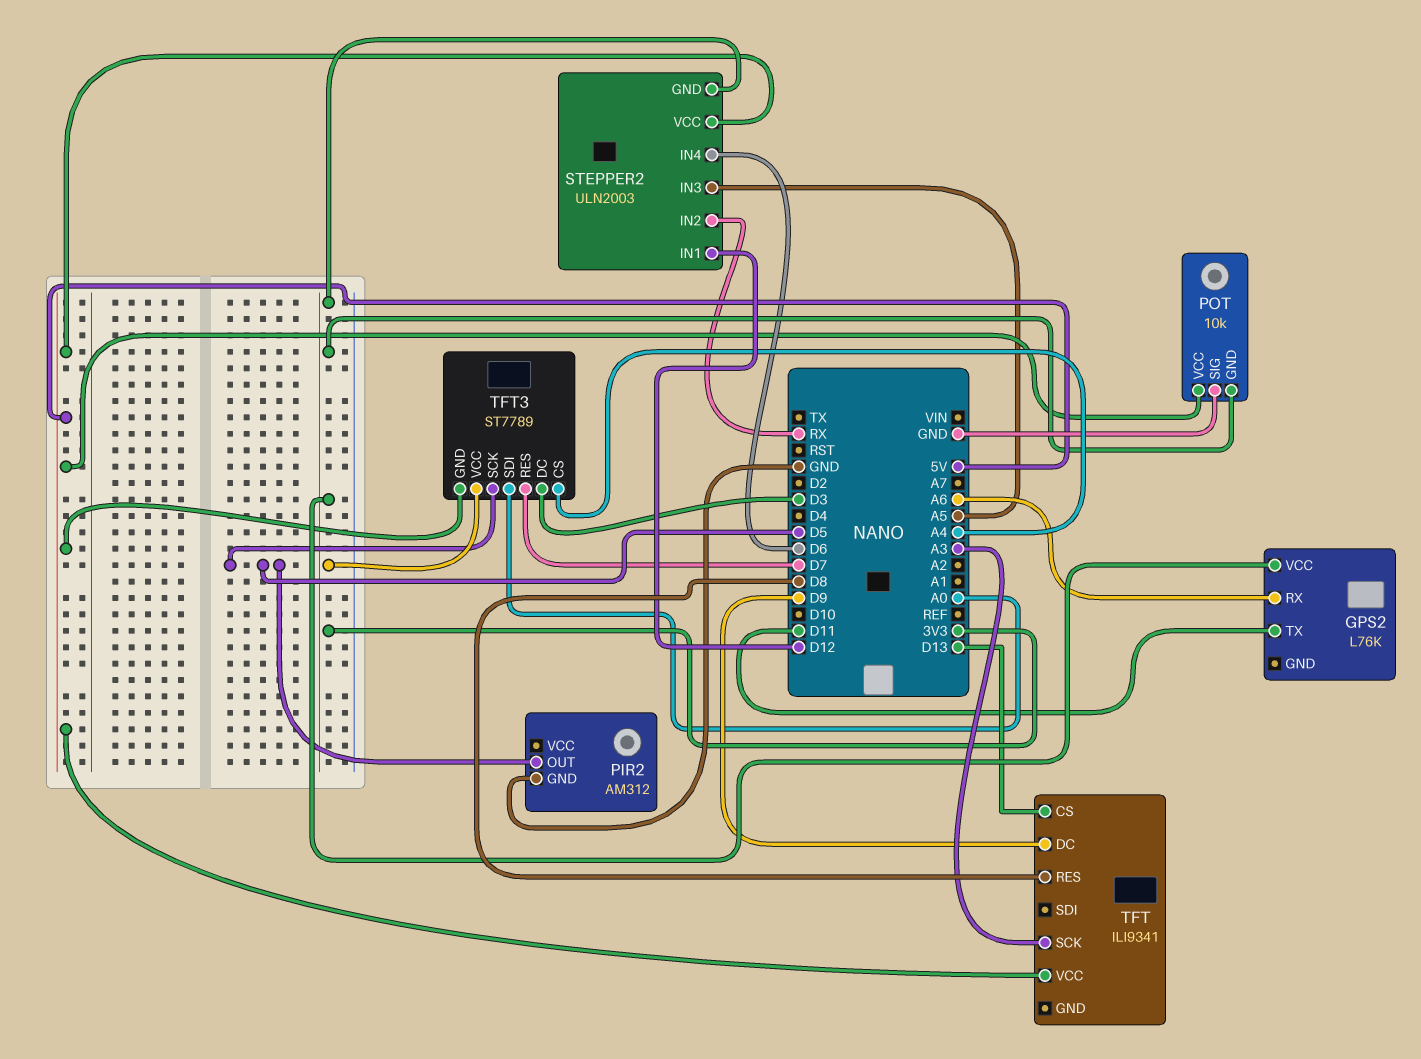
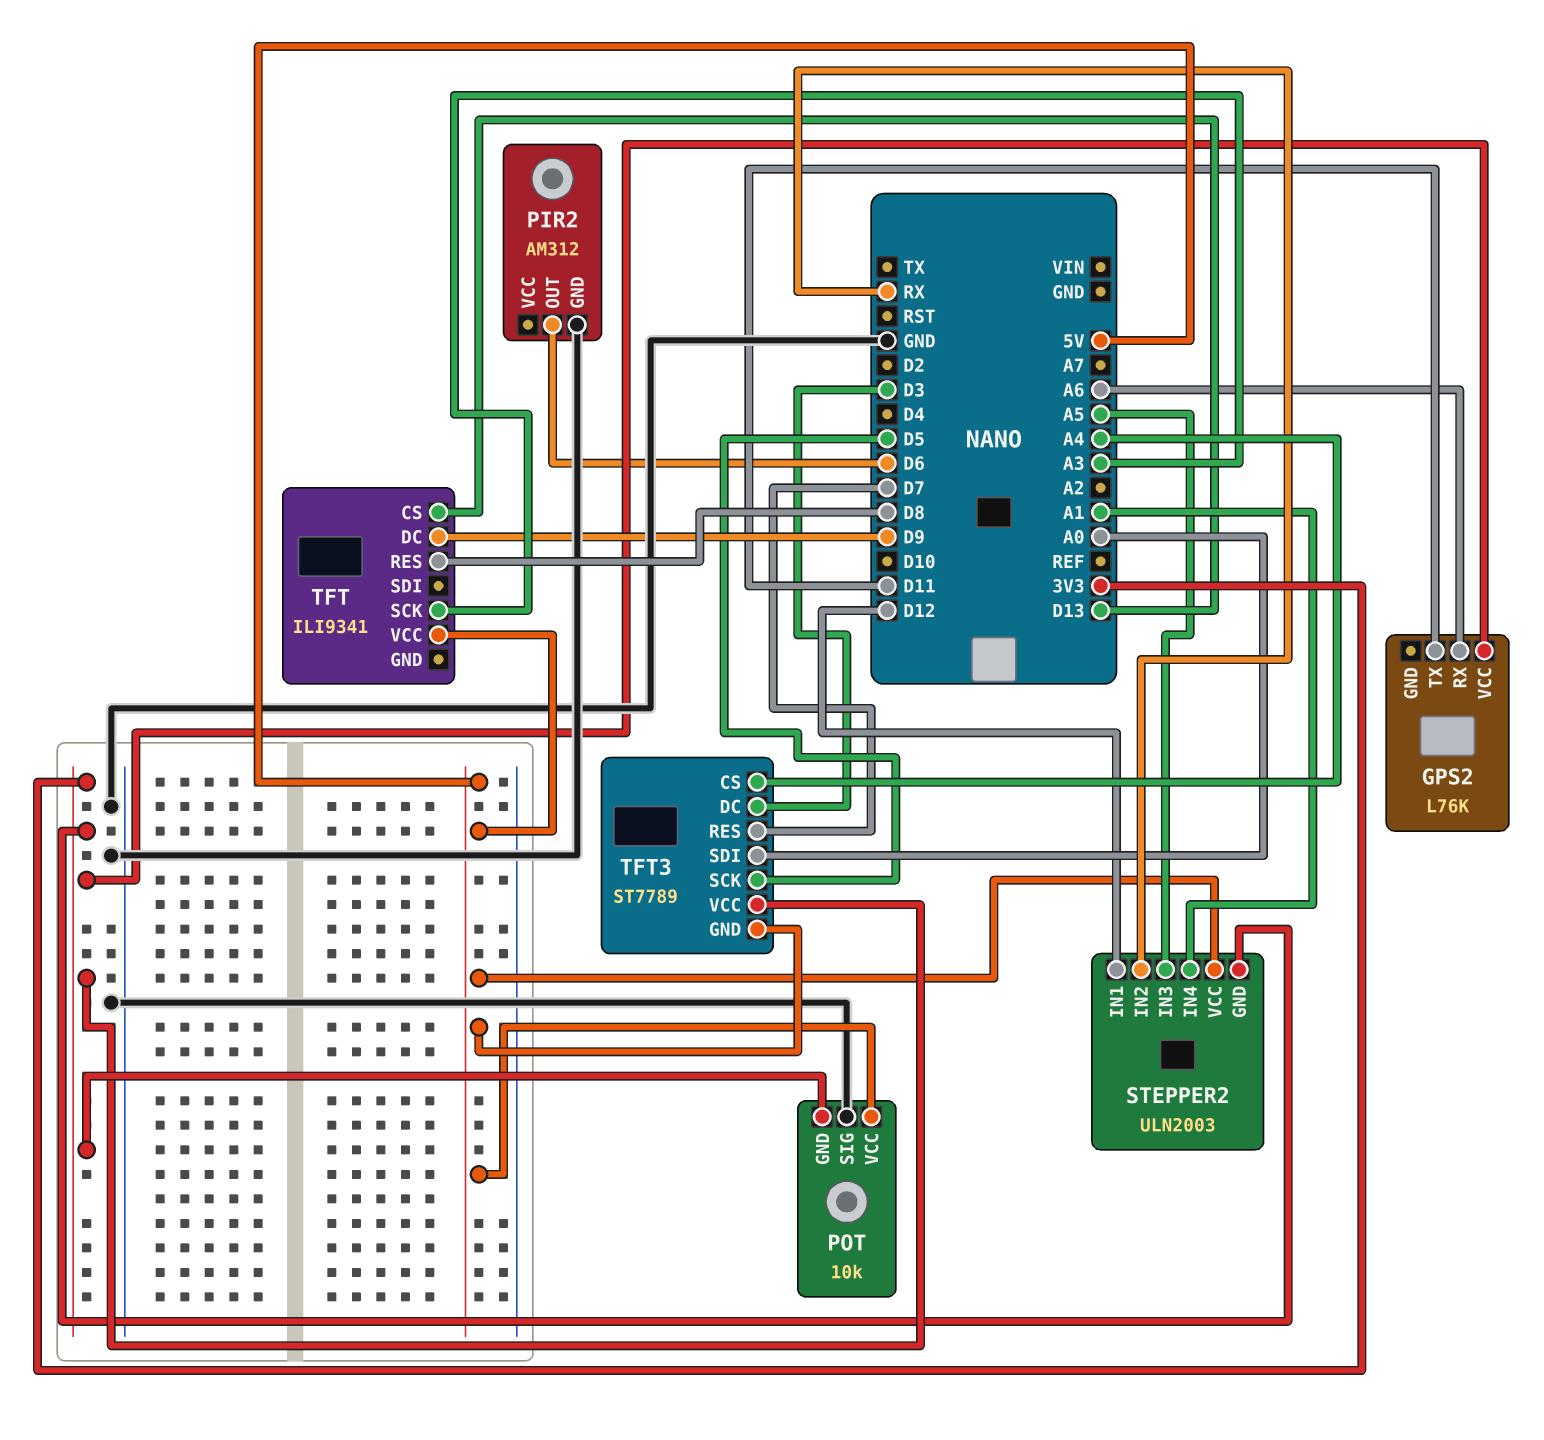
PIR2 pin OUT: D5 -> D6
STEPPER2 pin IN4: D6 -> A1

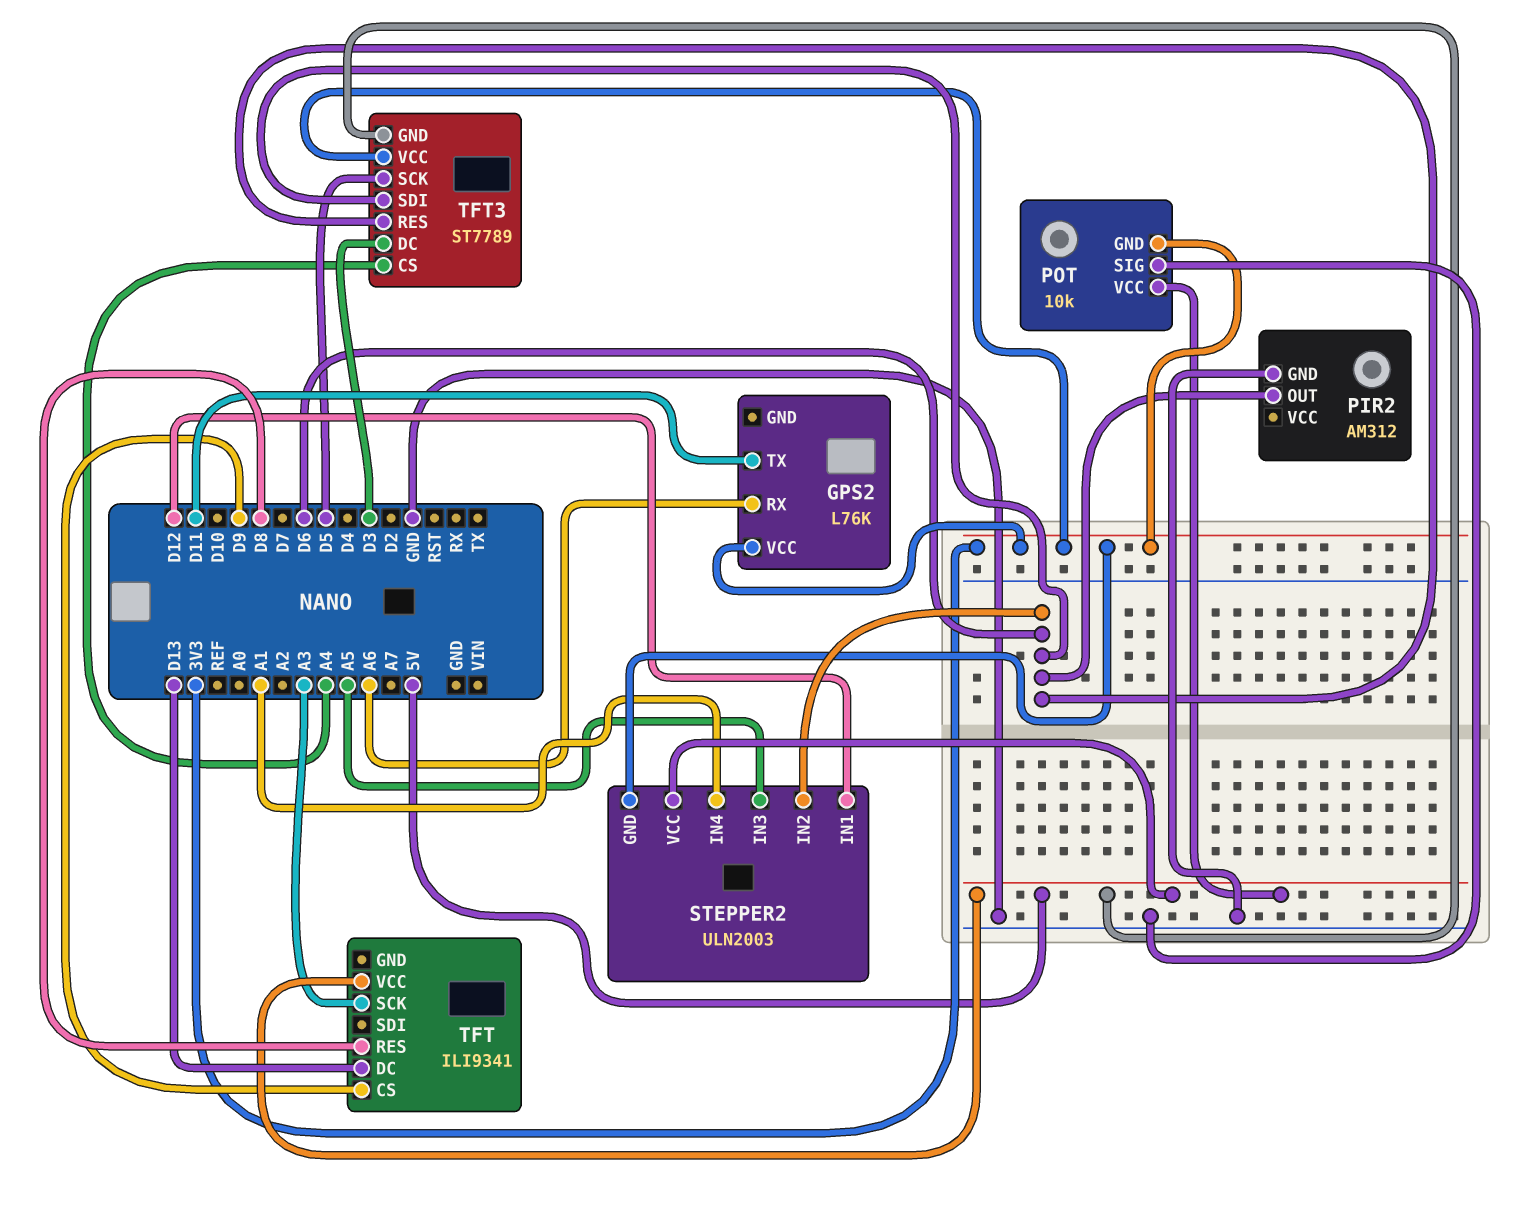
STEPPER2 pin IN2: RX -> D6
TFT pin CS: D13 -> D9
TFT pin DC: D9 -> D13
TFT3 pin RES: D7 -> D6
TFT3 pin SDI: A0 -> D6

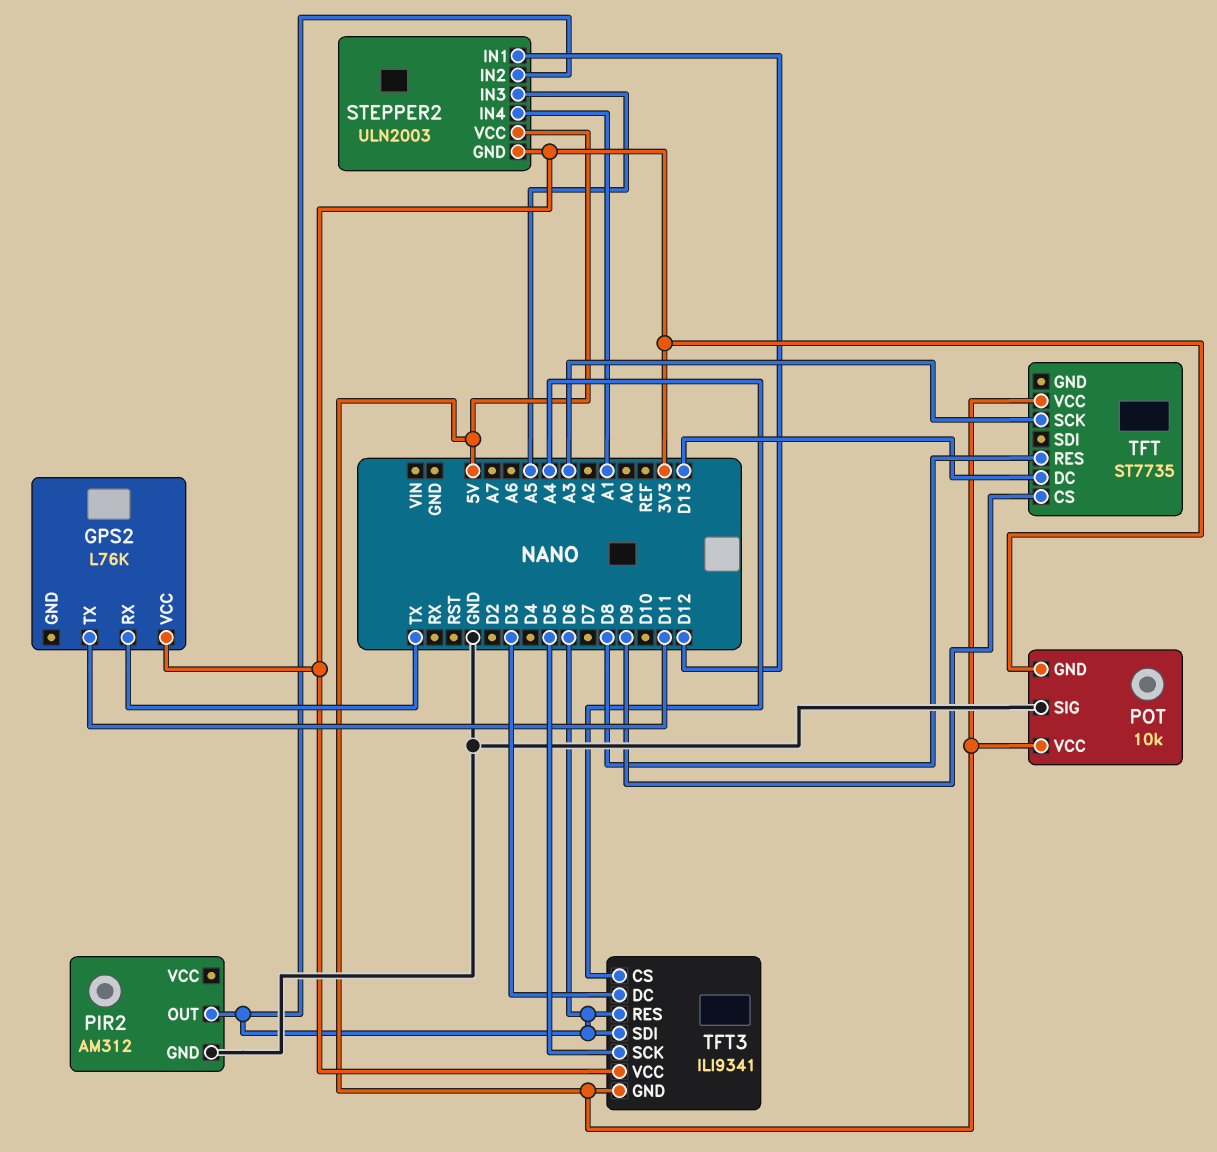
GPS2 pin RX: A6 -> TX
TFT: ILI9341 -> ST7735
TFT3: ST7789 -> ILI9341

